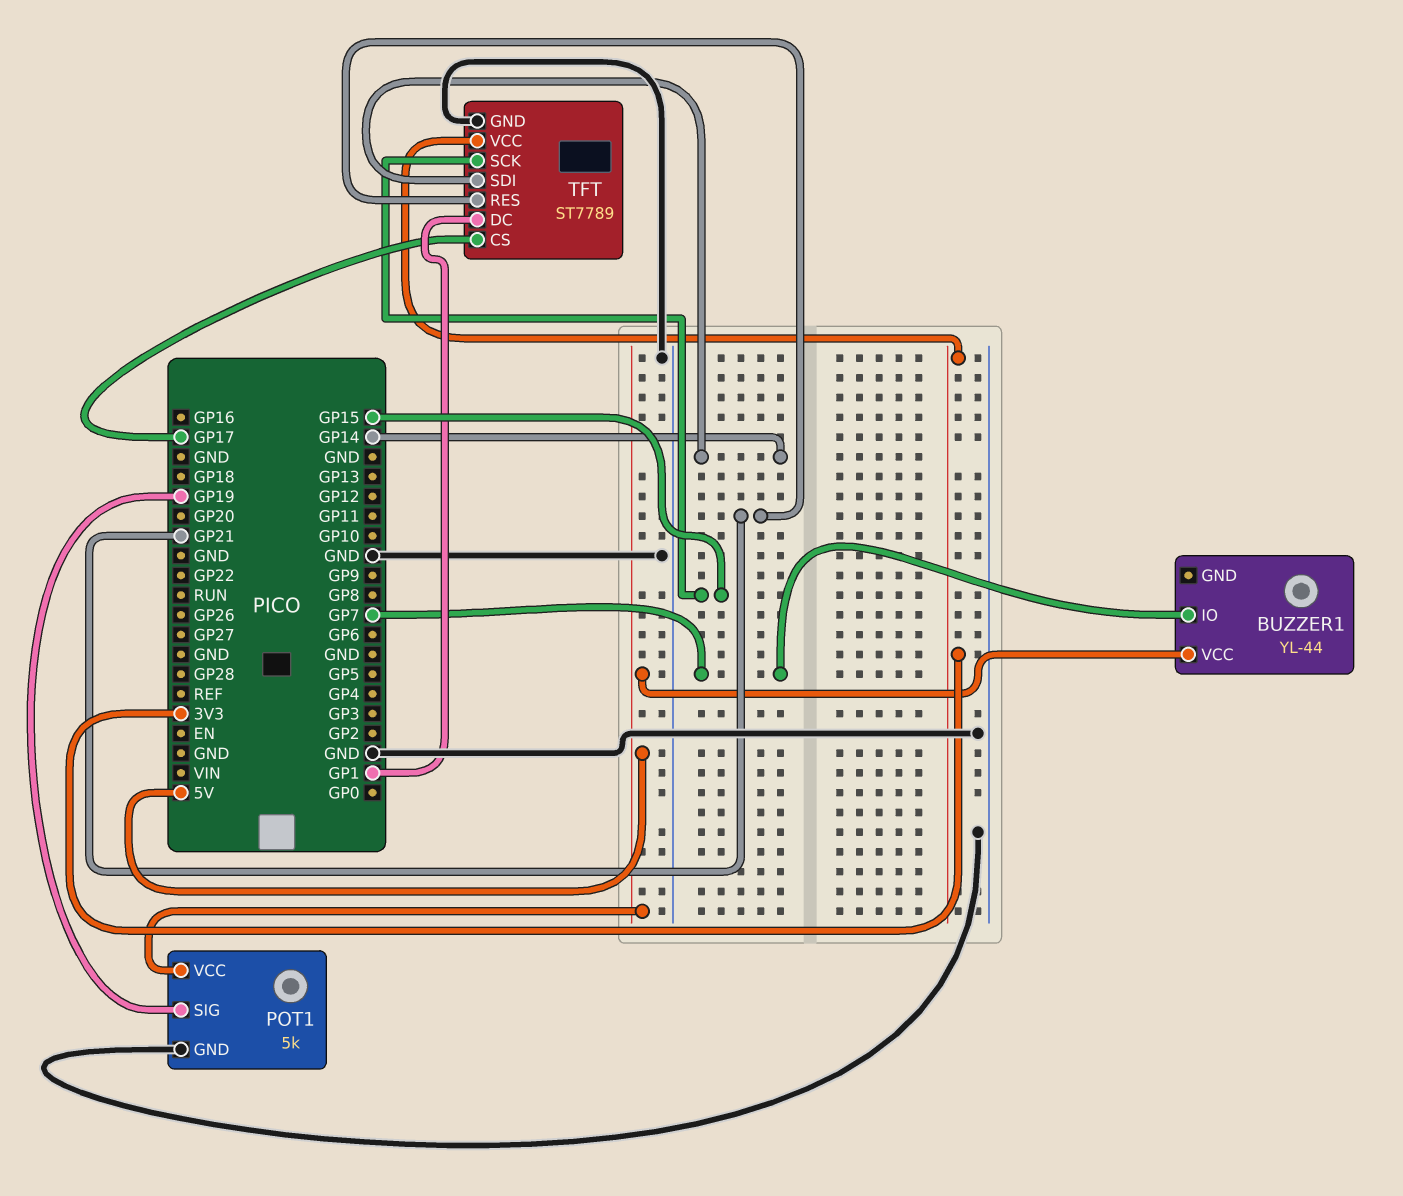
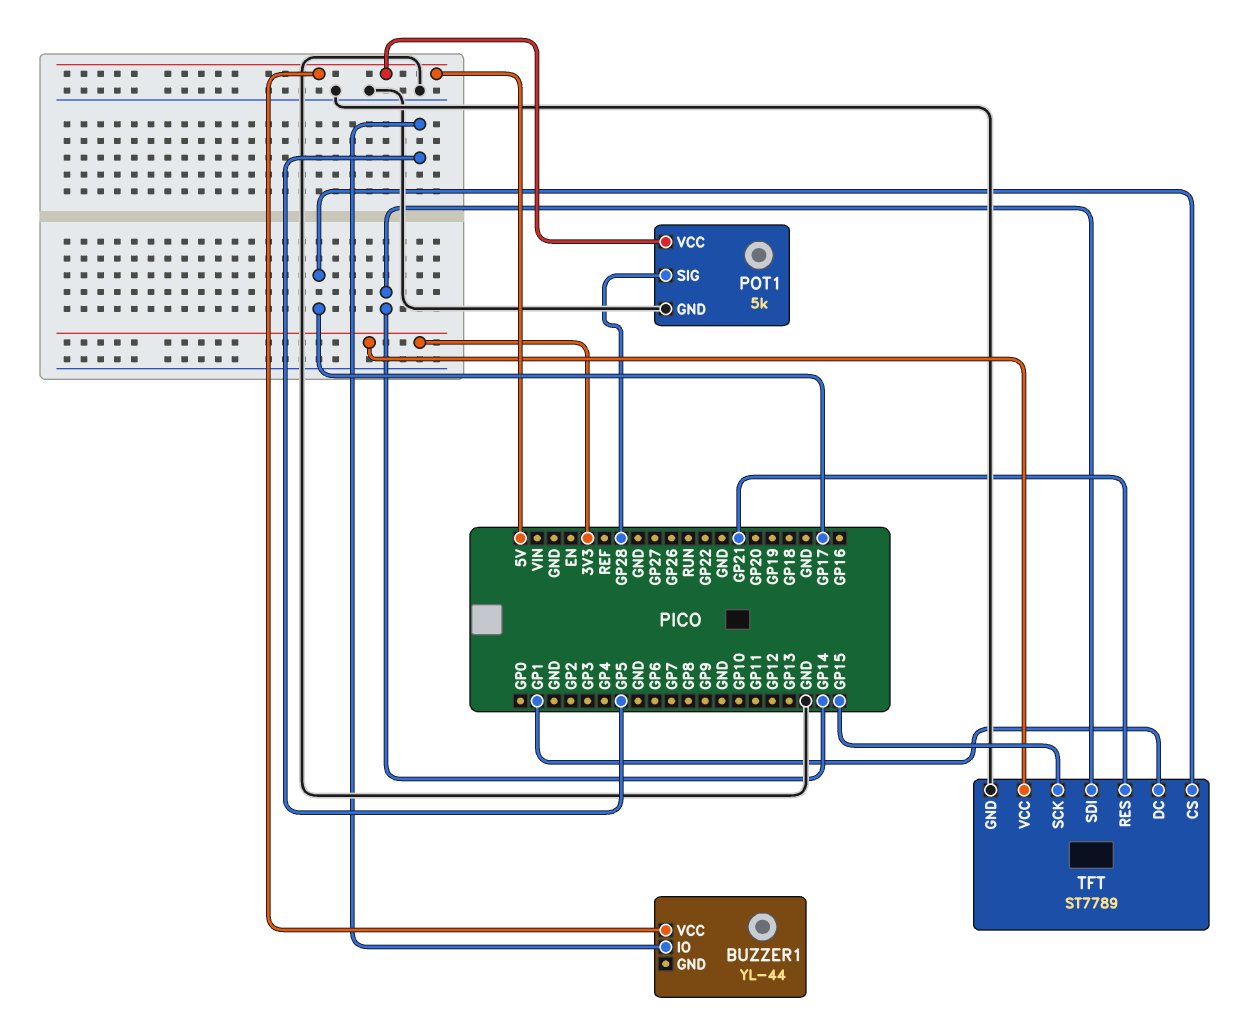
BUZZER1 pin IO: GP7 -> GP5
POT1 pin SIG: GP19 -> GP28

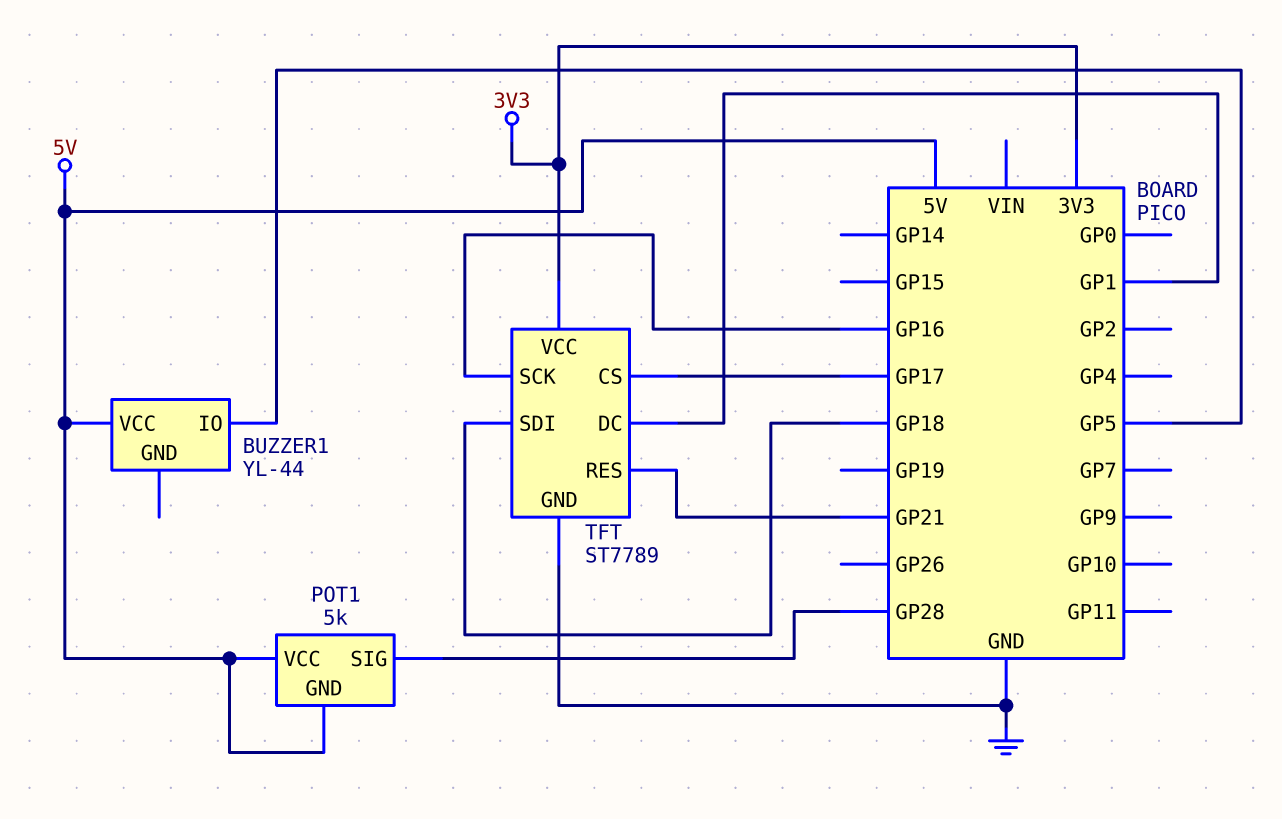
POT1 pin GND: GND -> 5V
TFT pin SCK: GP15 -> GP16
TFT pin SDI: GP14 -> GP18

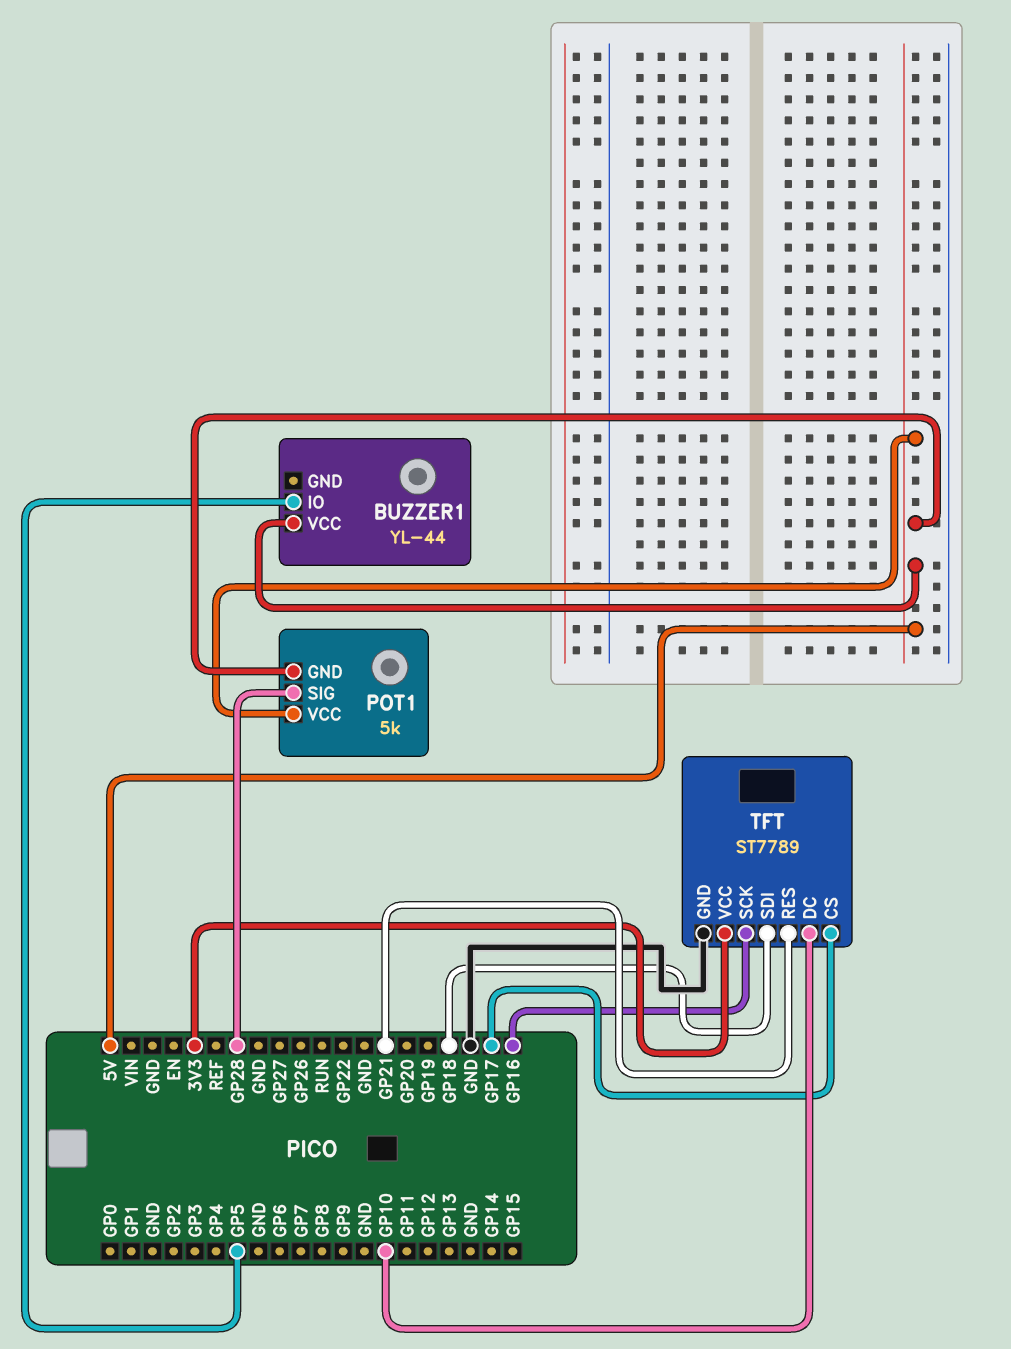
TFT pin DC: GP1 -> GP10

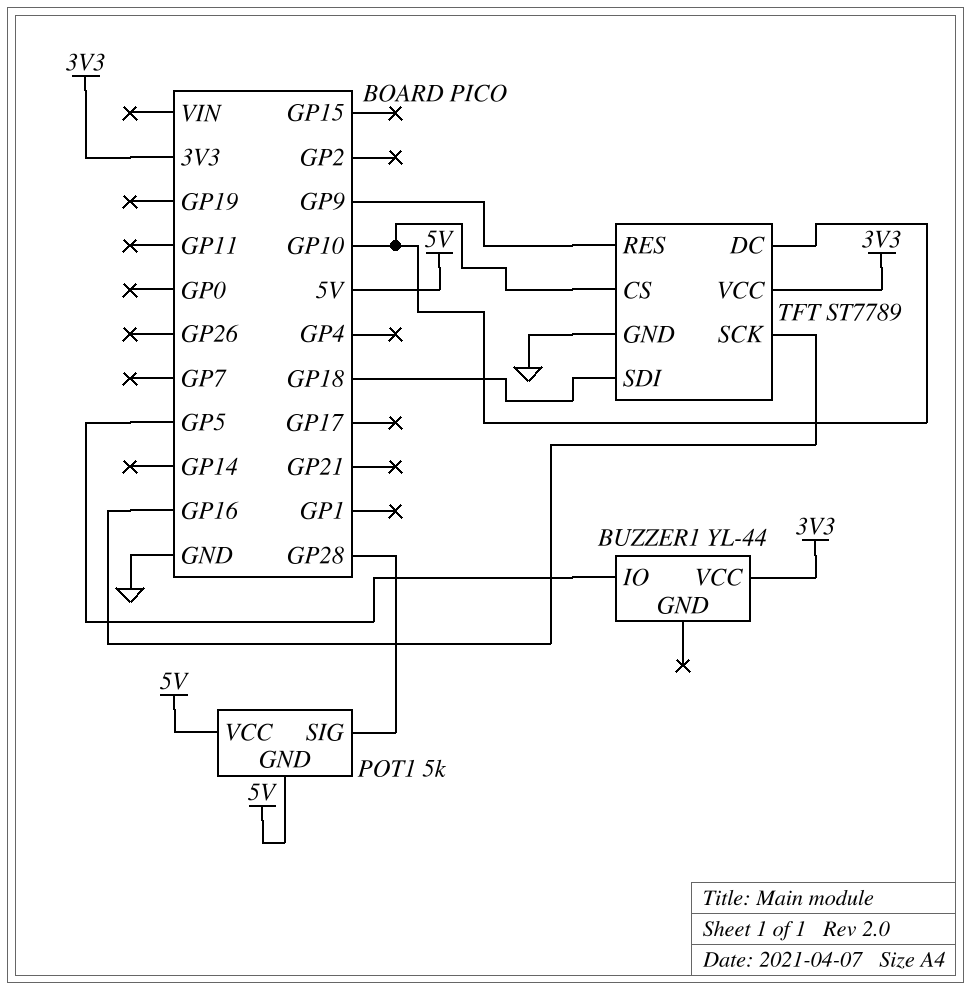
BUZZER1 pin VCC: 5V -> 3V3
TFT pin CS: GP17 -> GP10
TFT pin RES: GP21 -> GP9

